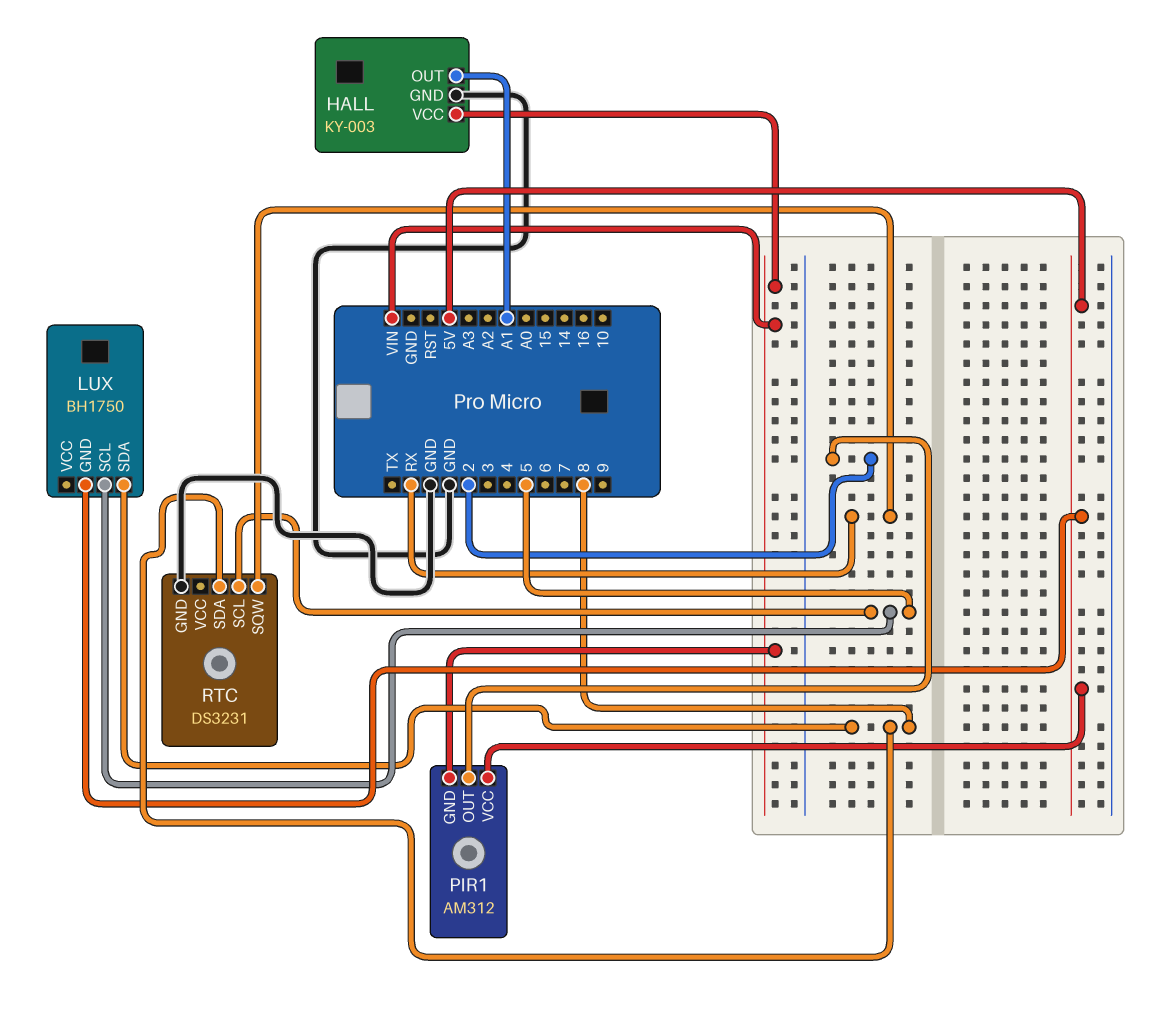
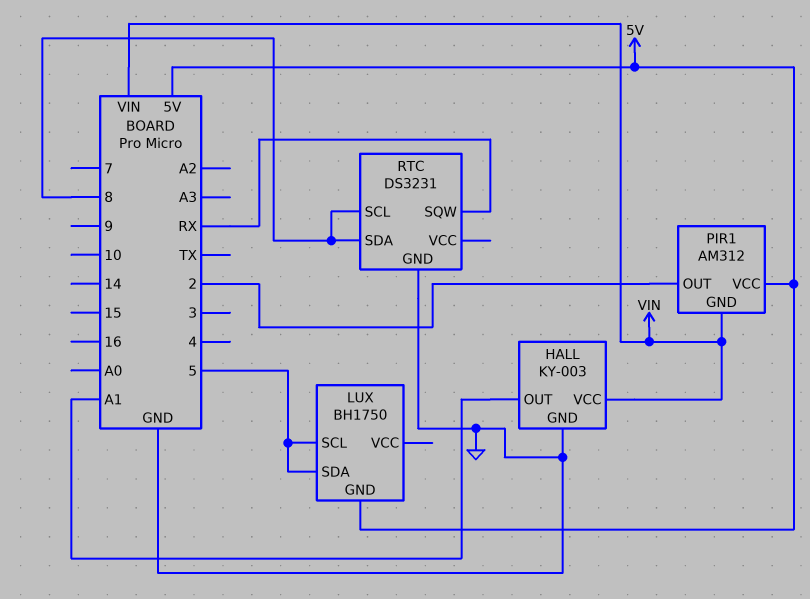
LUX pin SDA: 8 -> 5
RTC pin SCL: 5 -> 8

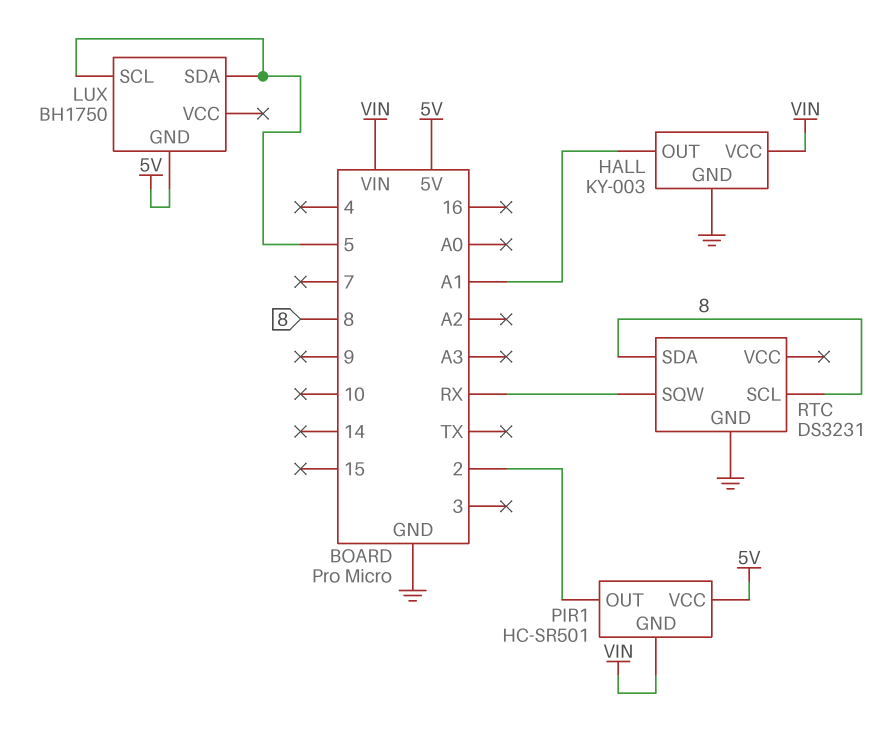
PIR1: AM312 -> HC-SR501

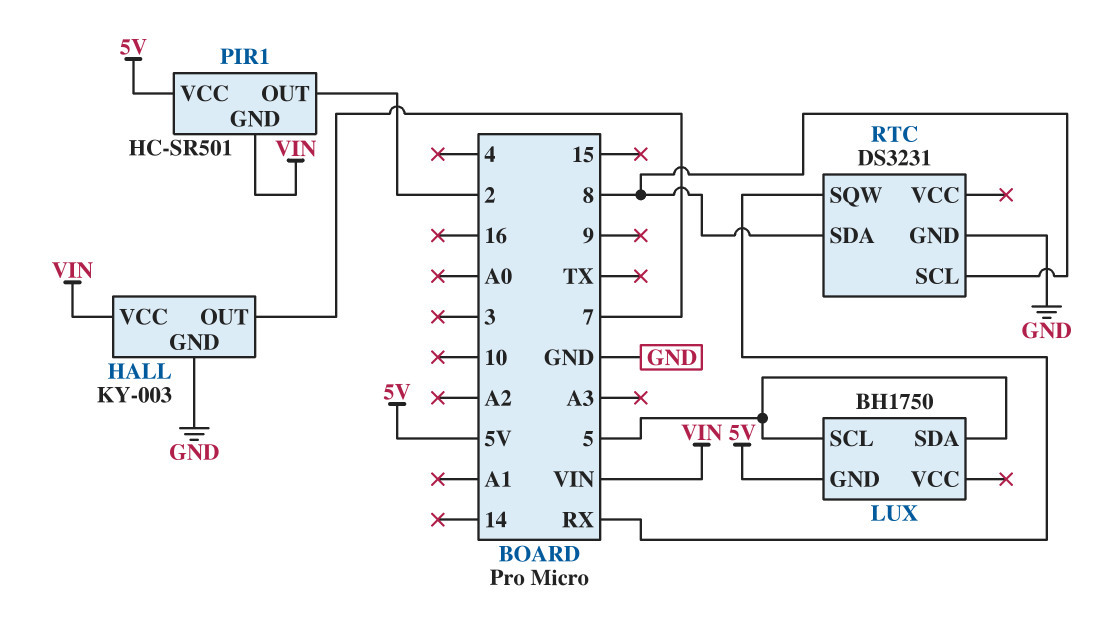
HALL pin OUT: A1 -> 7

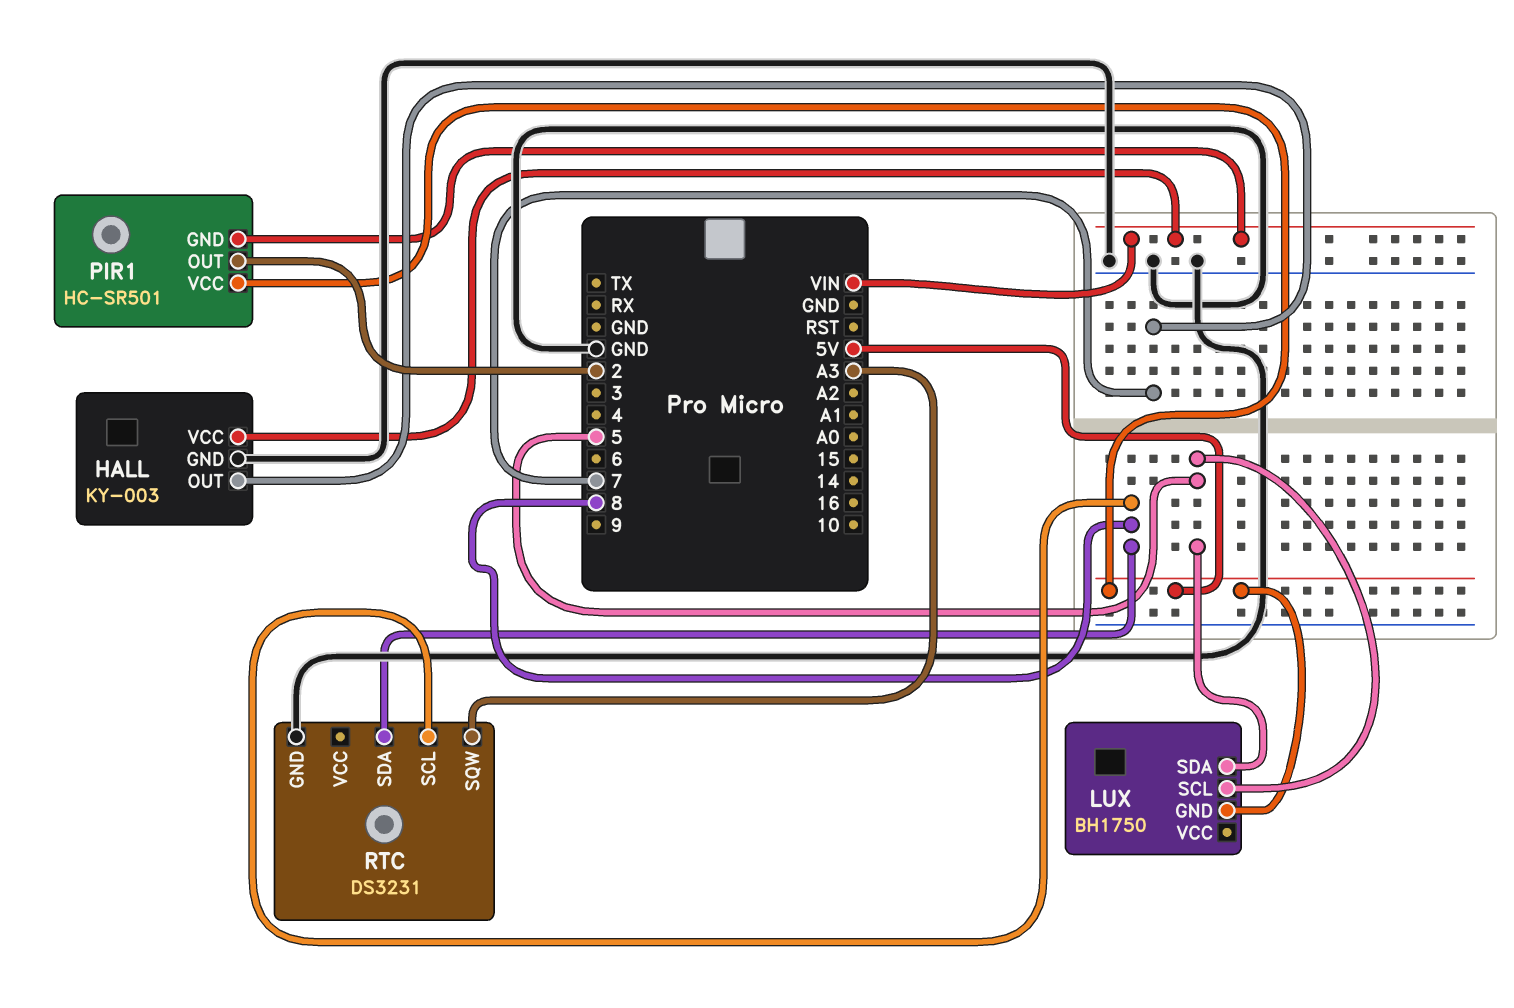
RTC pin SQW: RX -> A3

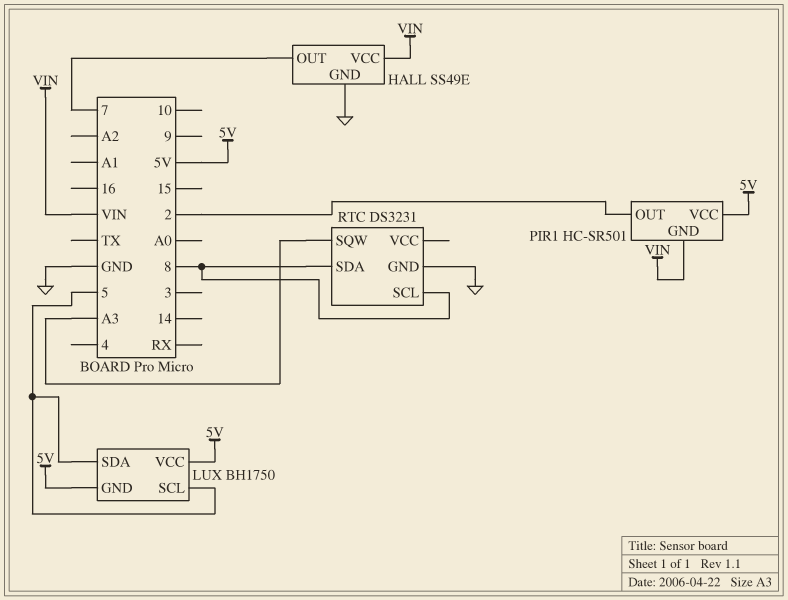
HALL: KY-003 -> SS49E
LUX pin VCC: none -> 5V

